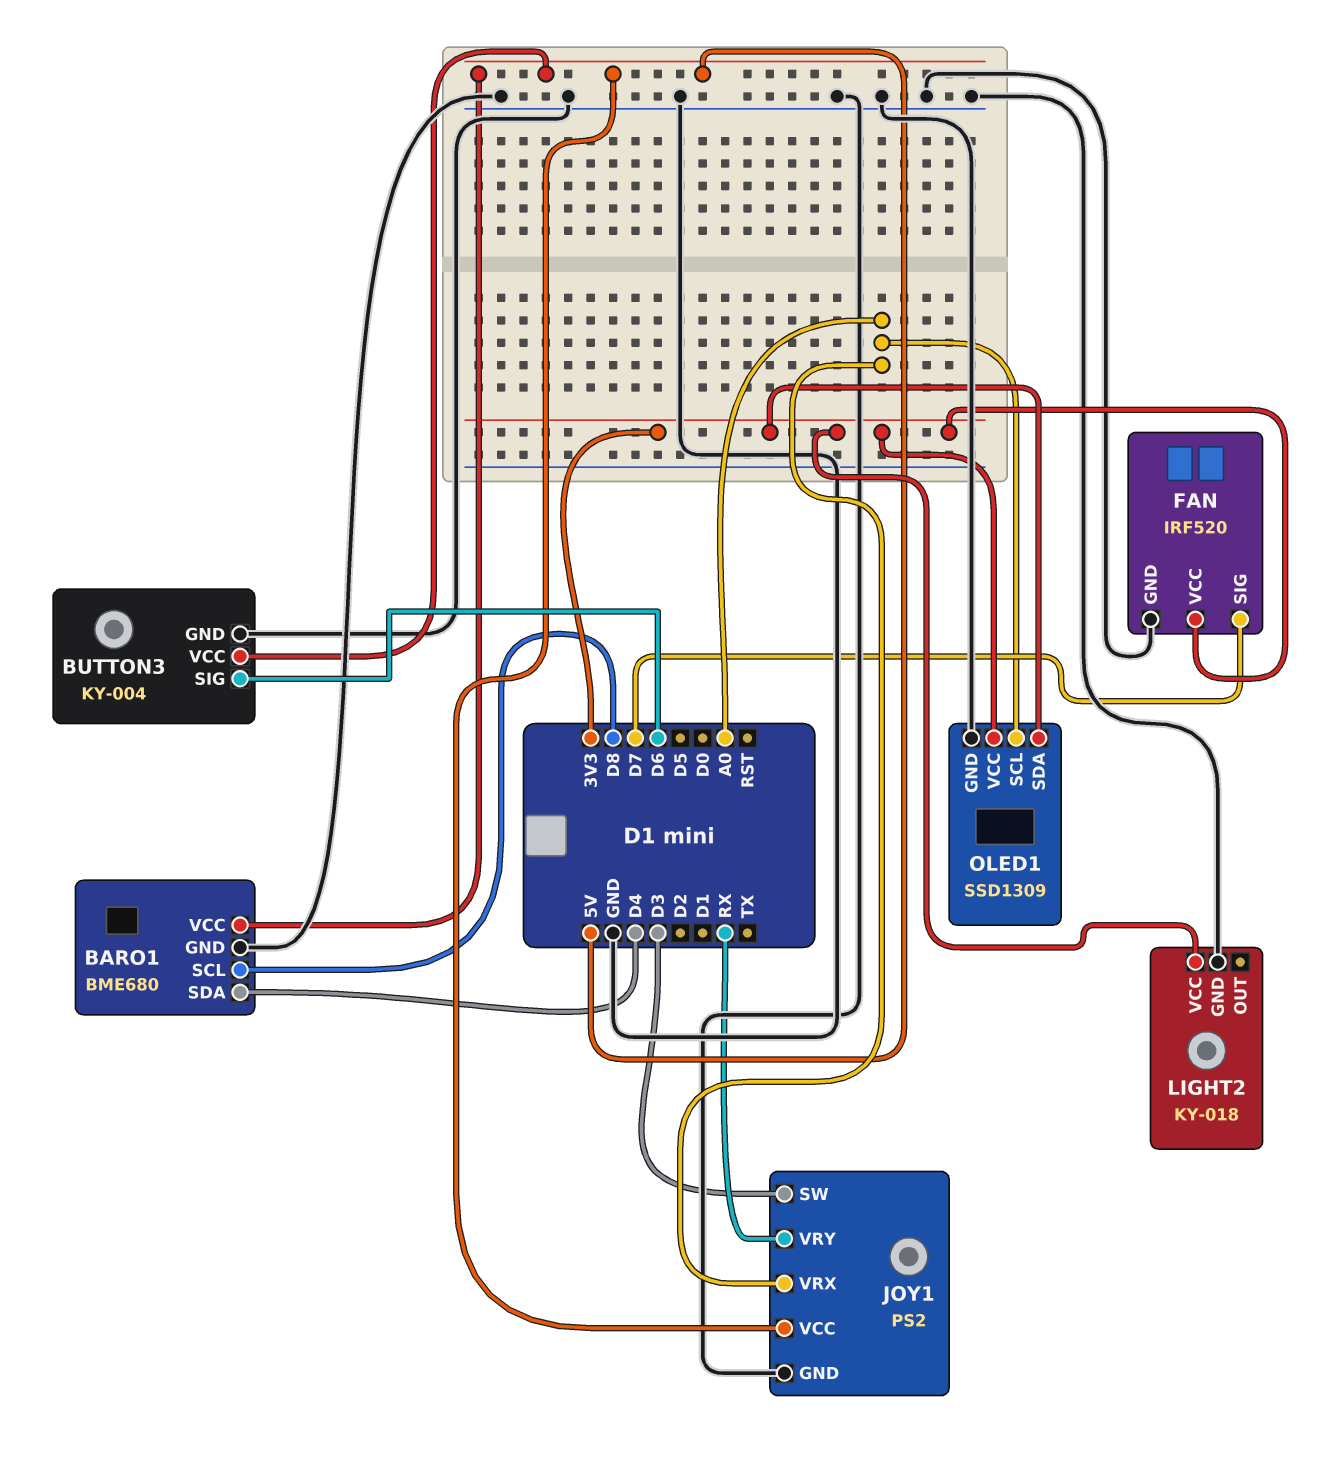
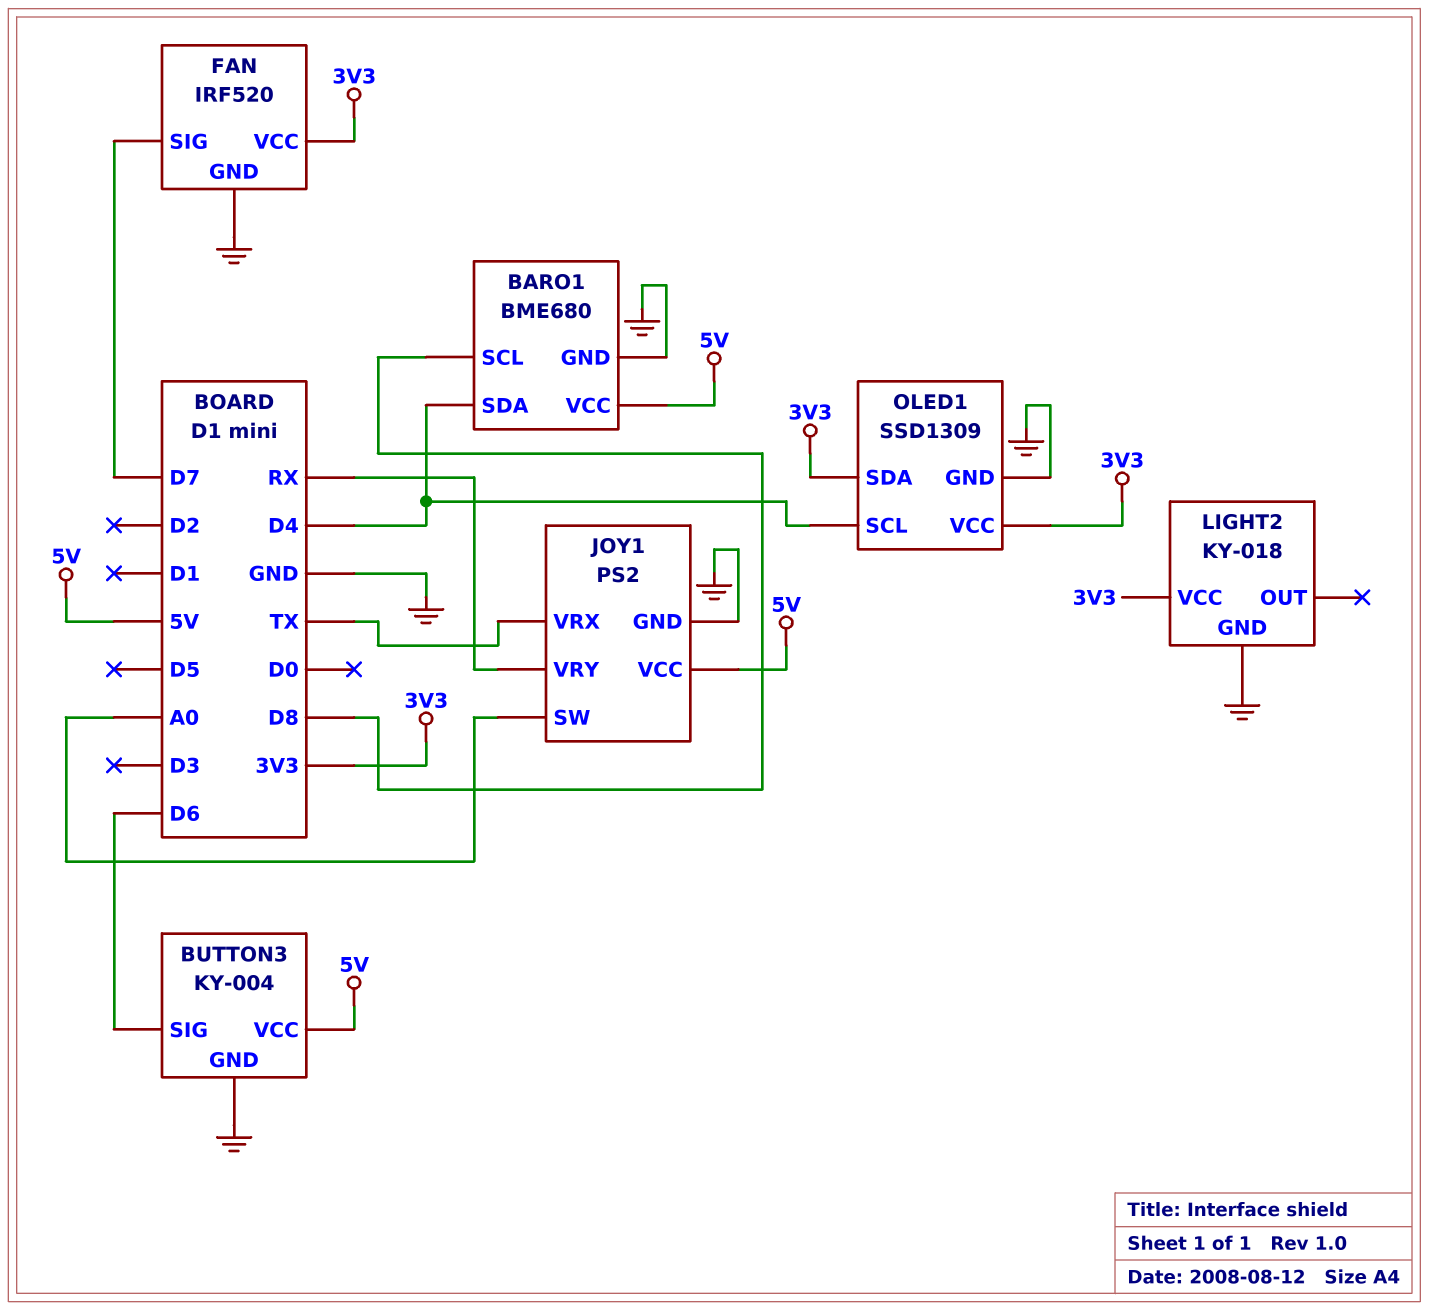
JOY1 pin SW: D3 -> A0
JOY1 pin VRX: A0 -> TX
OLED1 pin SCL: A0 -> D4

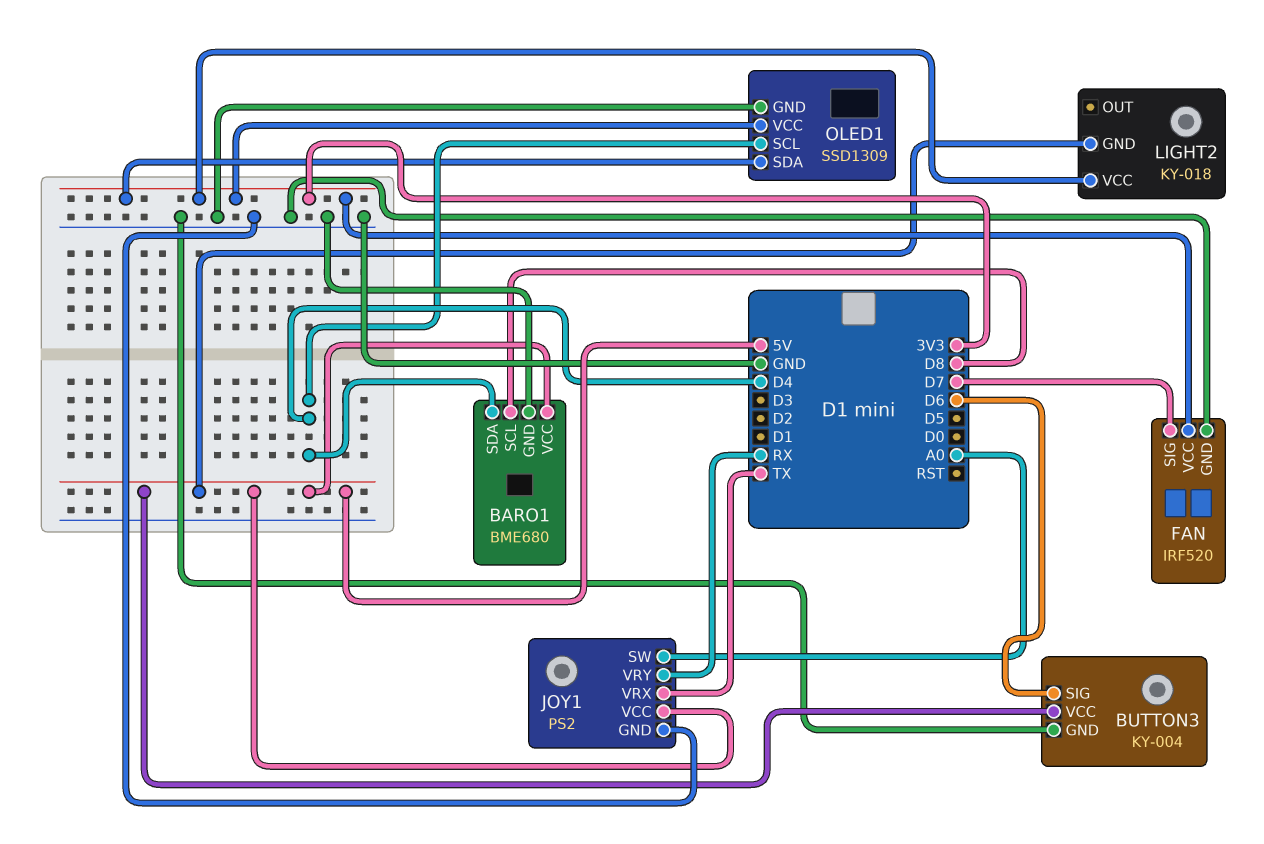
LIGHT2 pin GND: GND -> 5V

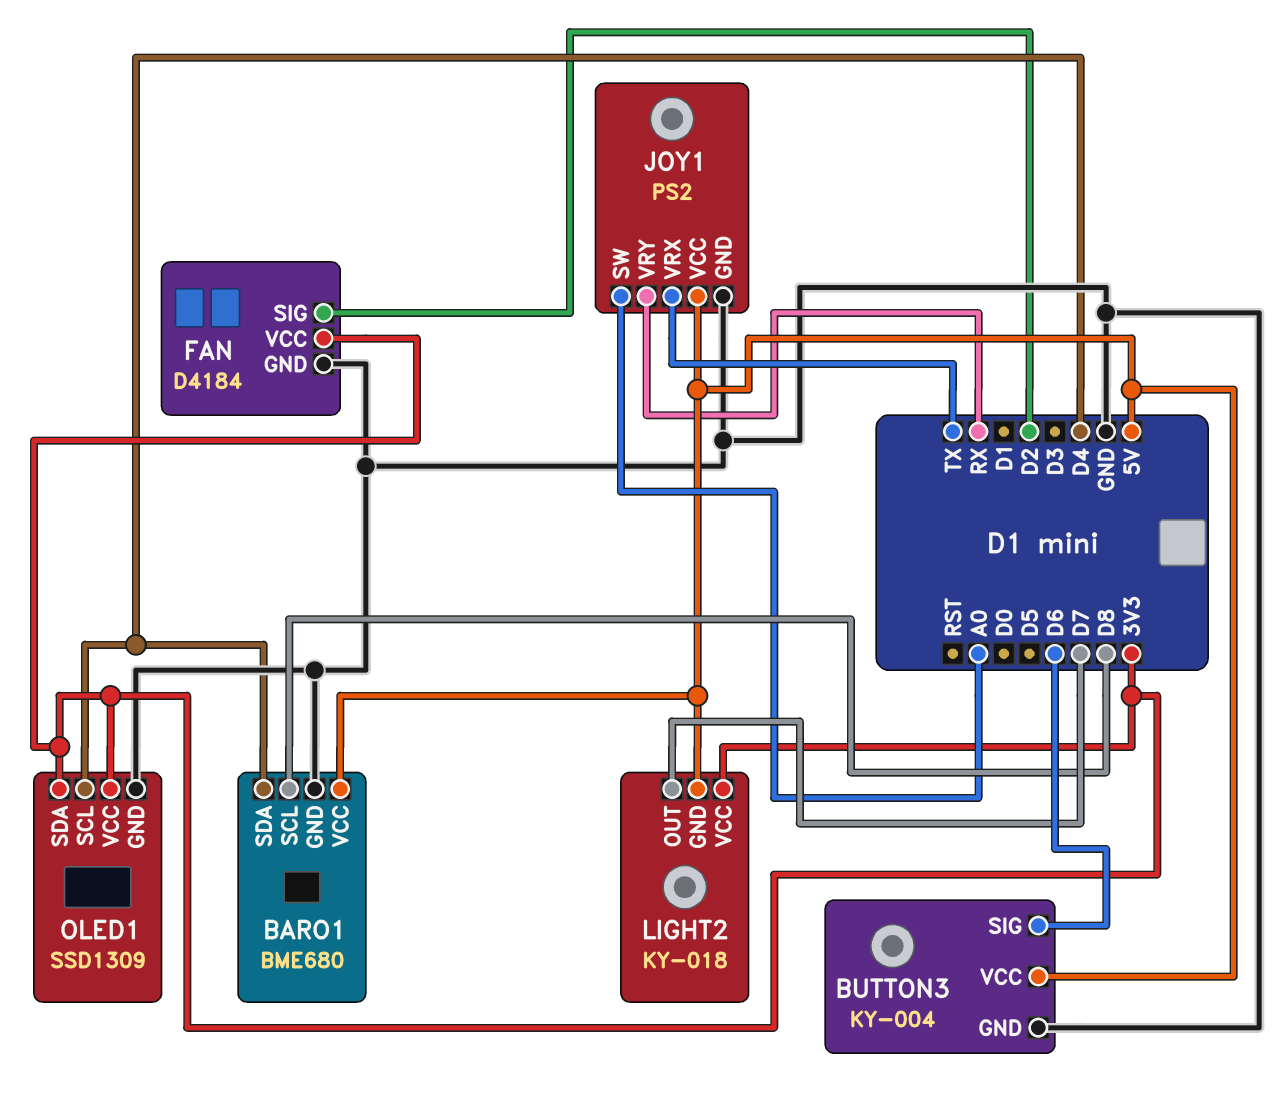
FAN: IRF520 -> D4184
FAN pin SIG: D7 -> D2
LIGHT2 pin OUT: none -> D7

